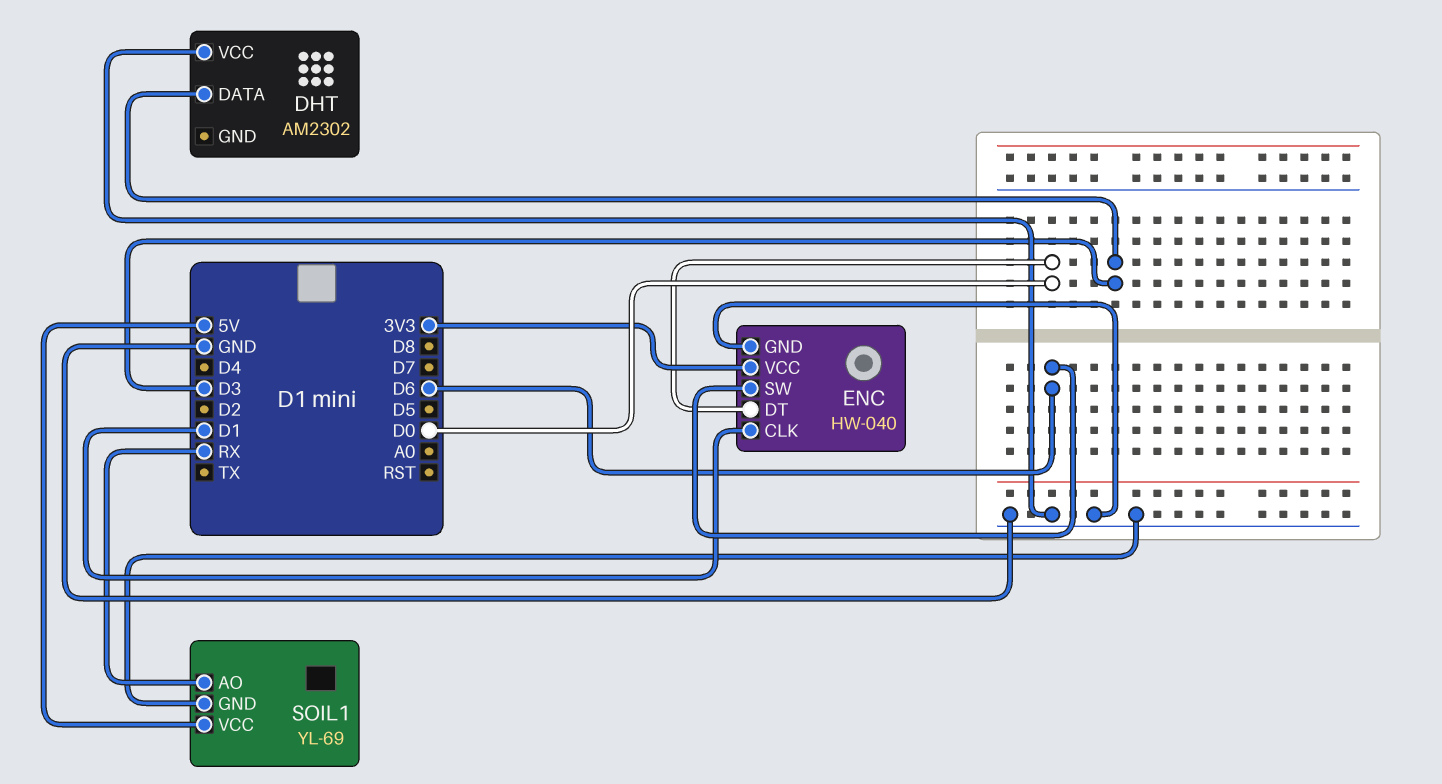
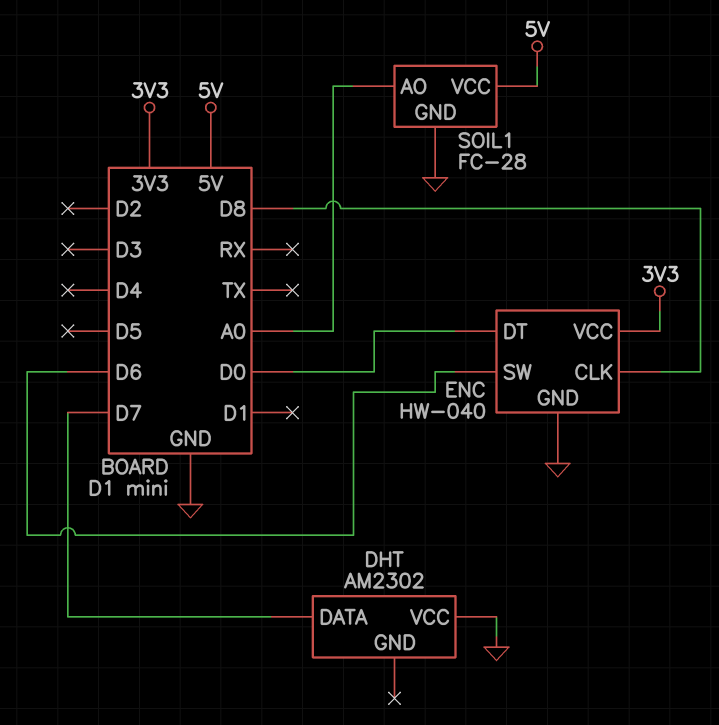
DHT pin DATA: D3 -> D7
ENC pin CLK: D1 -> D8
SOIL1: YL-69 -> FC-28
SOIL1 pin AO: RX -> A0

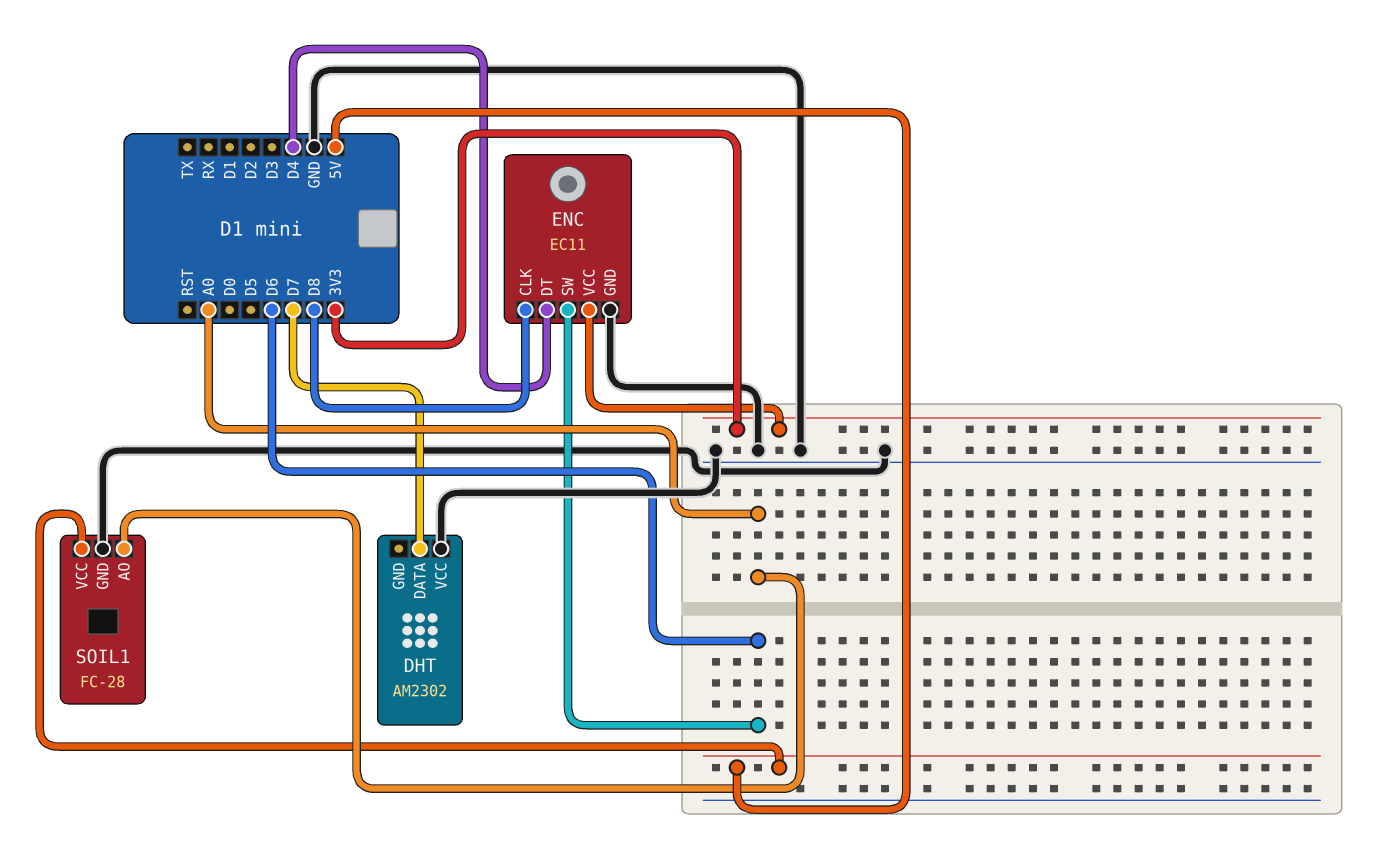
ENC: HW-040 -> EC11
ENC pin DT: D0 -> D4

